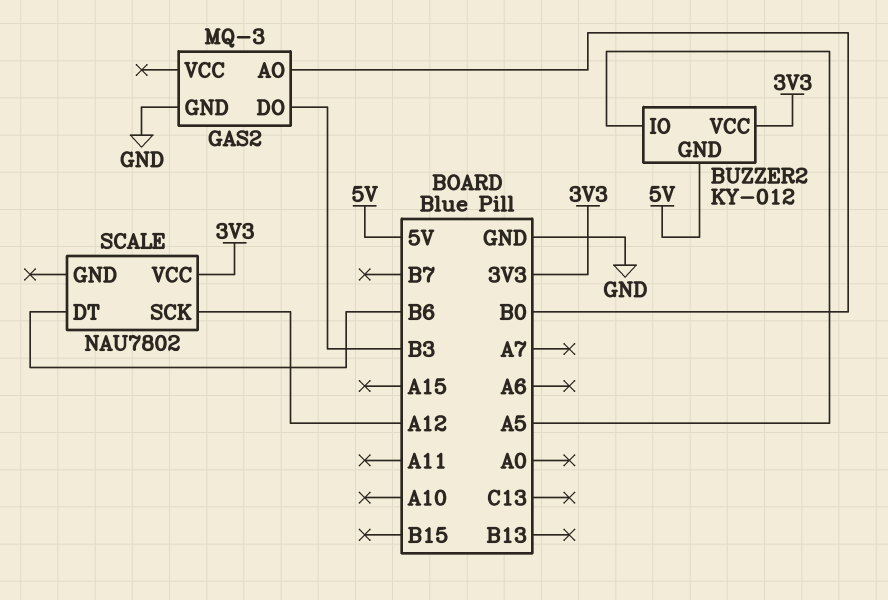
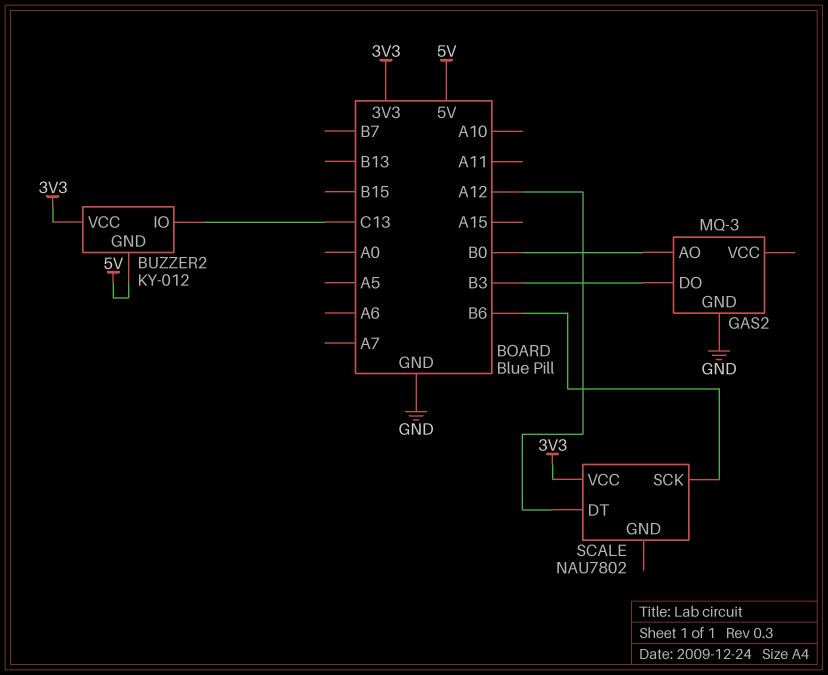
BUZZER2 pin IO: A5 -> C13
SCALE pin DT: B6 -> A12
SCALE pin SCK: A12 -> B6

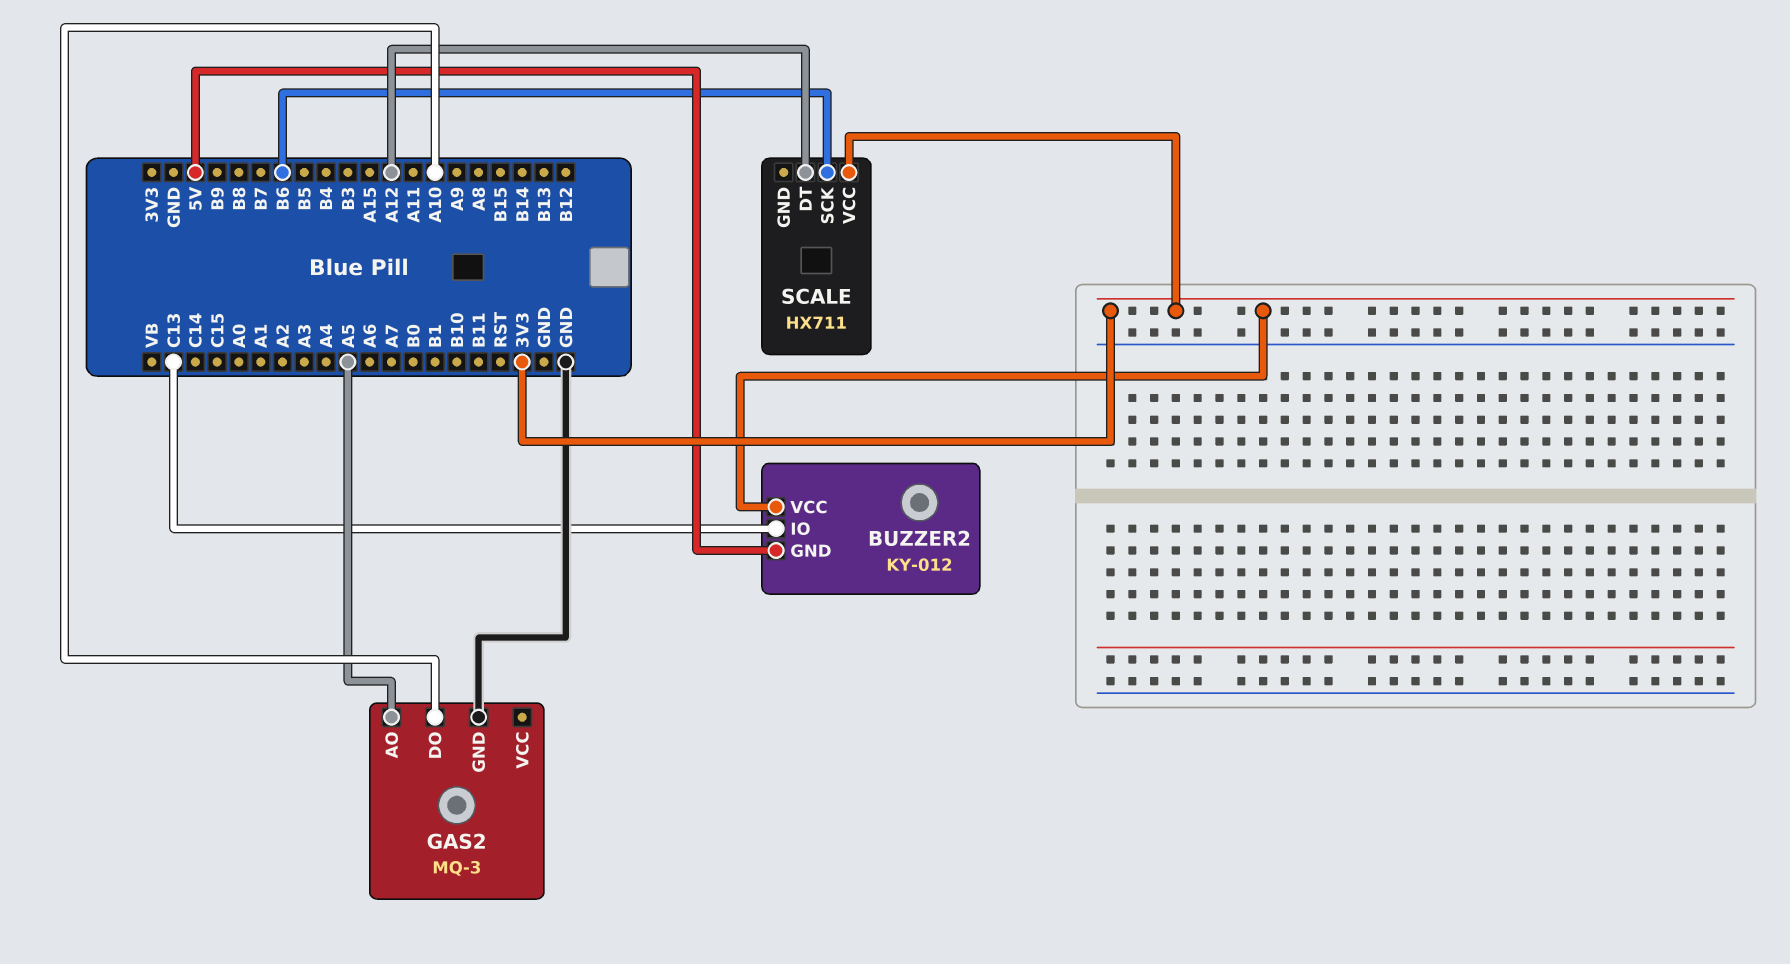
GAS2 pin AO: B0 -> A5
GAS2 pin DO: B3 -> A10
SCALE: NAU7802 -> HX711

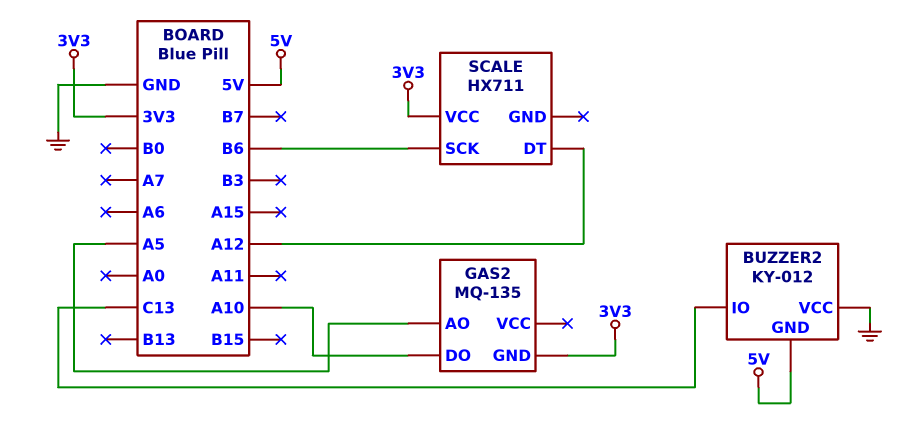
BUZZER2 pin VCC: 3V3 -> GND
GAS2: MQ-3 -> MQ-135
GAS2 pin GND: GND -> 3V3

